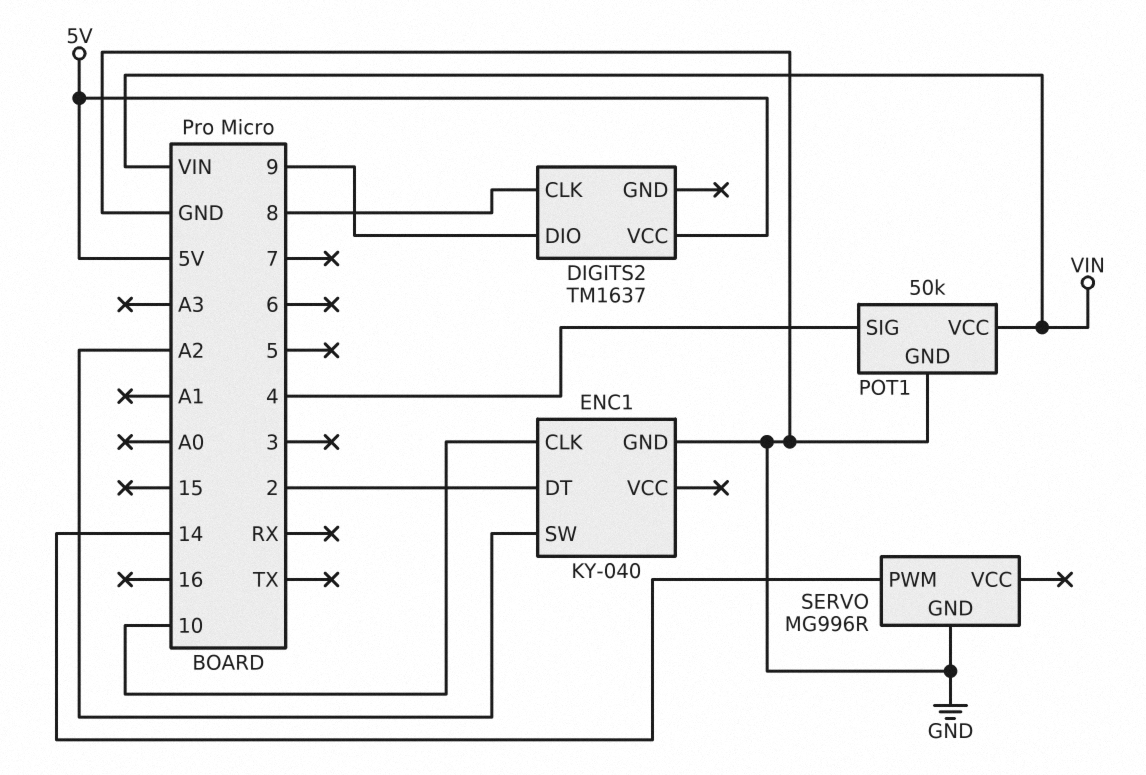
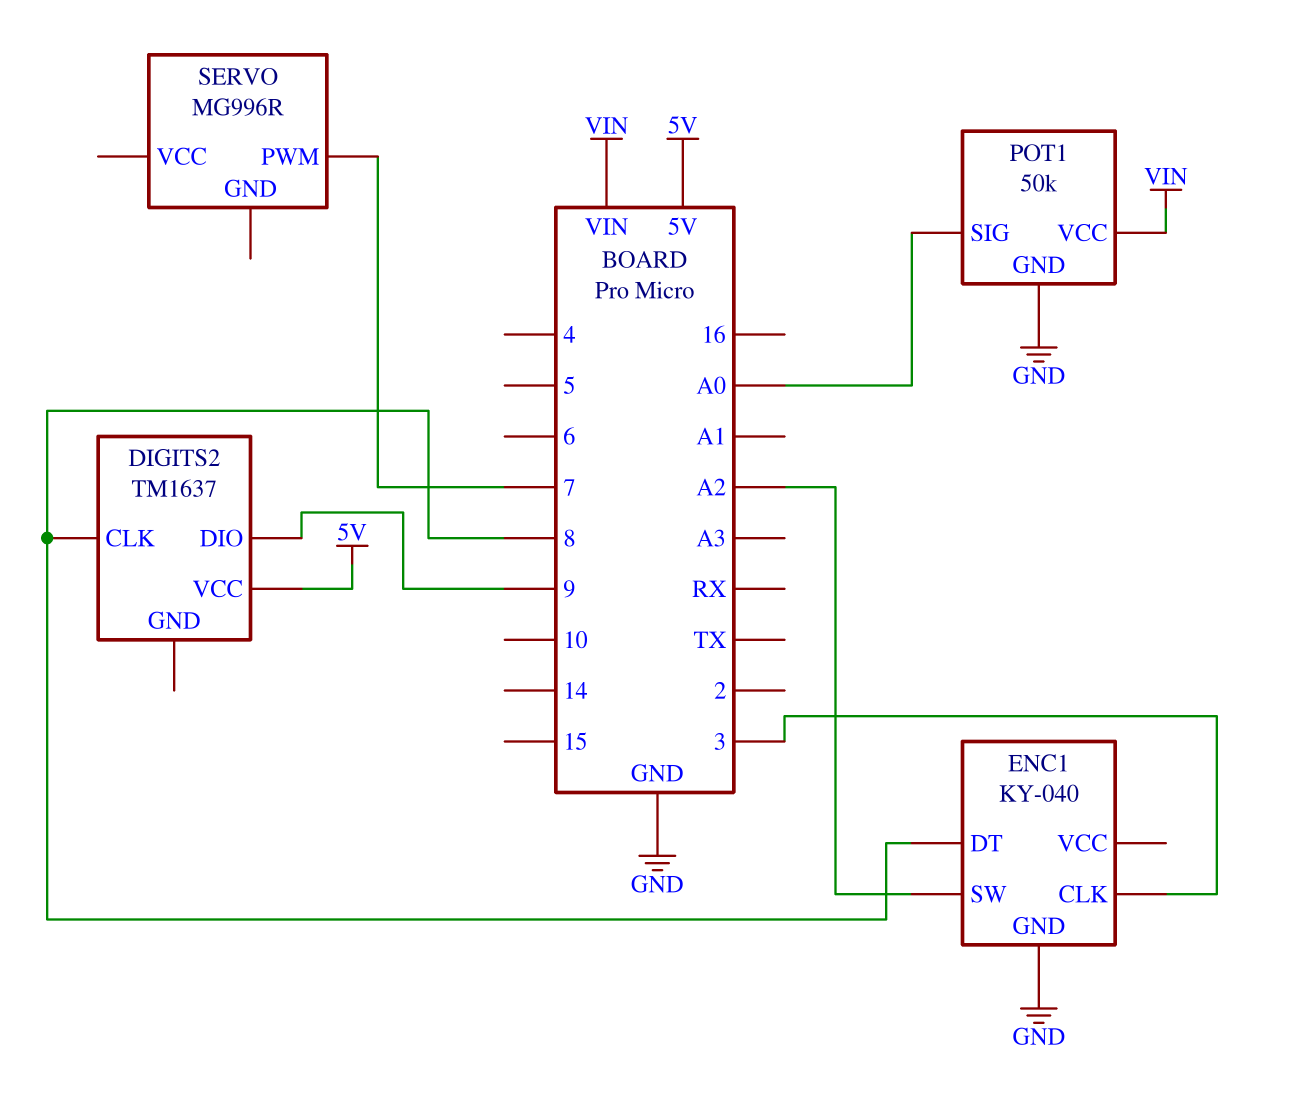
ENC1 pin CLK: 10 -> 3
ENC1 pin DT: 2 -> 8
POT1 pin SIG: 4 -> A0
SERVO pin GND: GND -> none
SERVO pin PWM: 14 -> 7

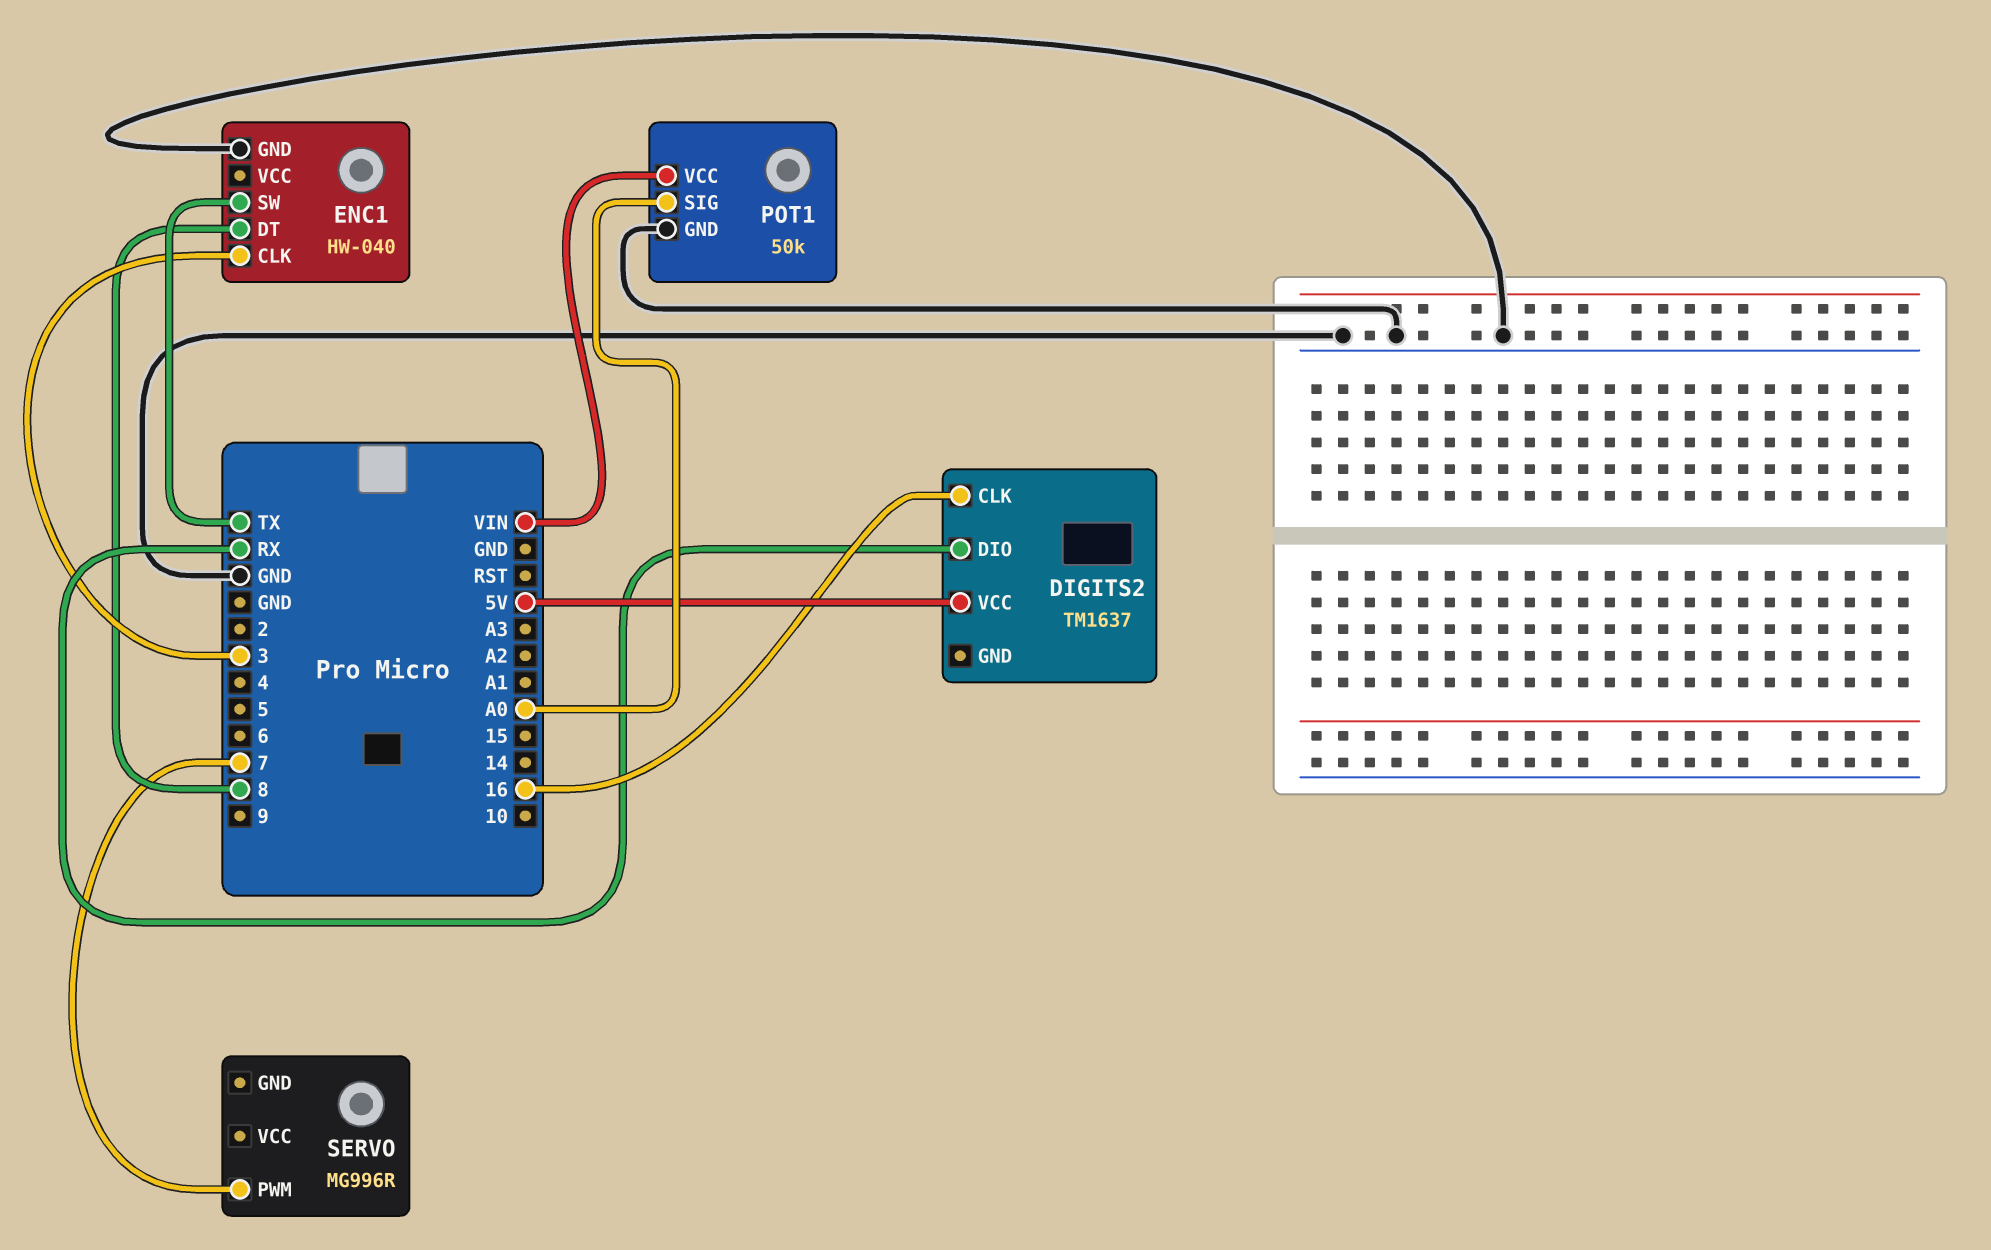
DIGITS2 pin CLK: 8 -> 16
DIGITS2 pin DIO: 9 -> RX
ENC1: KY-040 -> HW-040
ENC1 pin SW: A2 -> TX

